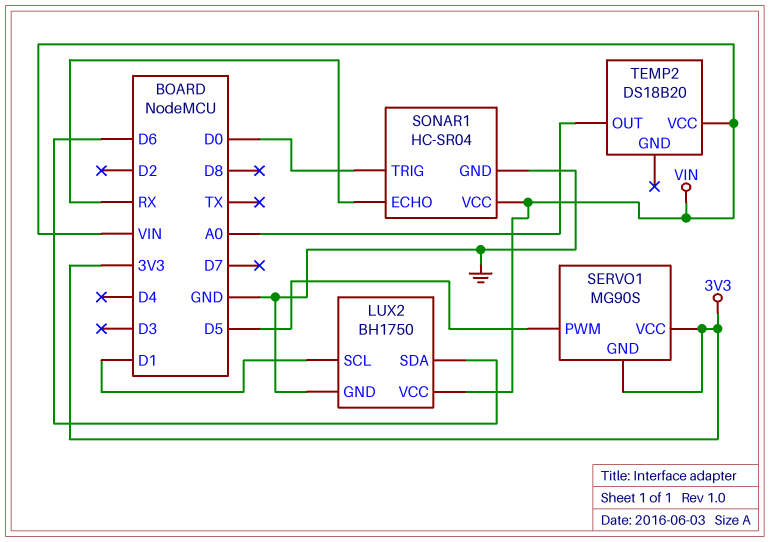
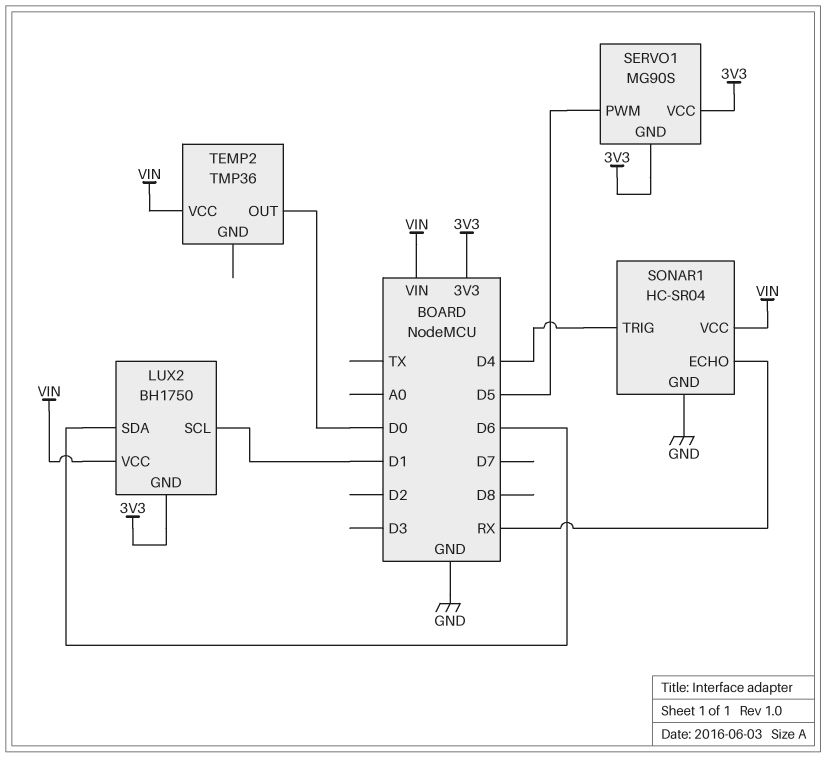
LUX2 pin GND: GND -> 3V3
SONAR1 pin TRIG: D0 -> D4
TEMP2: DS18B20 -> TMP36
TEMP2 pin OUT: A0 -> D0

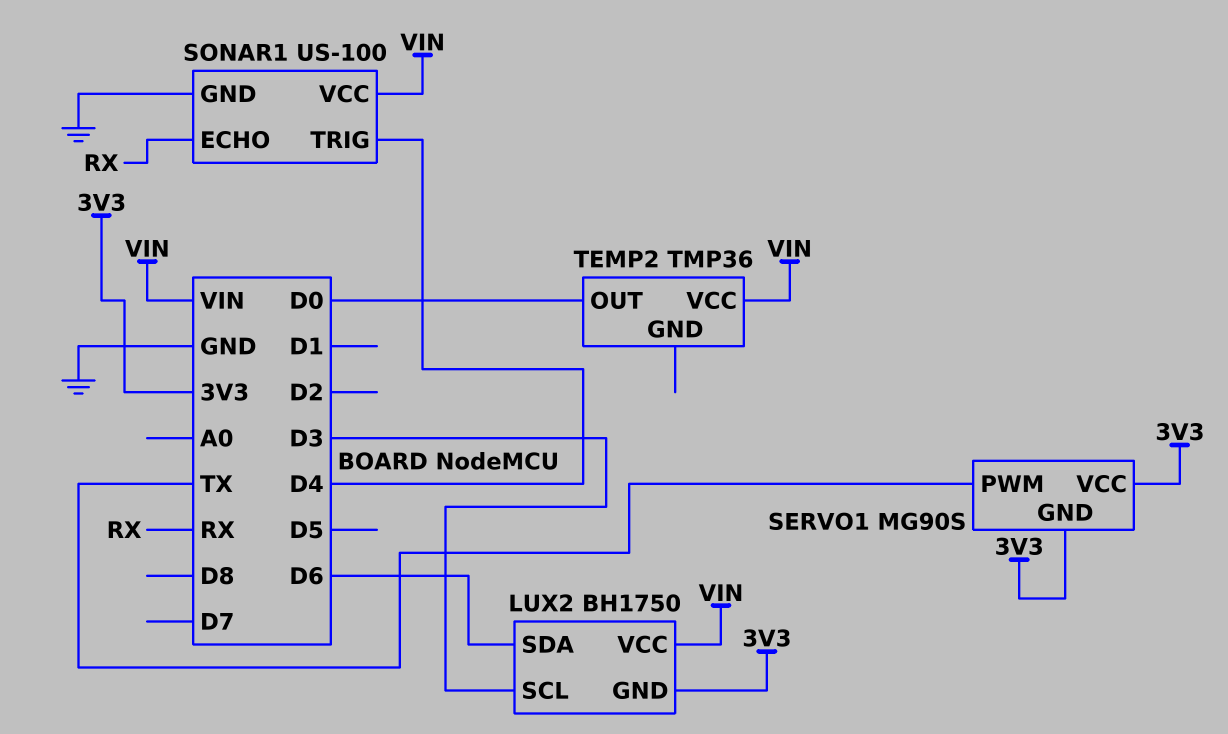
LUX2 pin SCL: D1 -> D3
SERVO1 pin PWM: D5 -> TX
SONAR1: HC-SR04 -> US-100

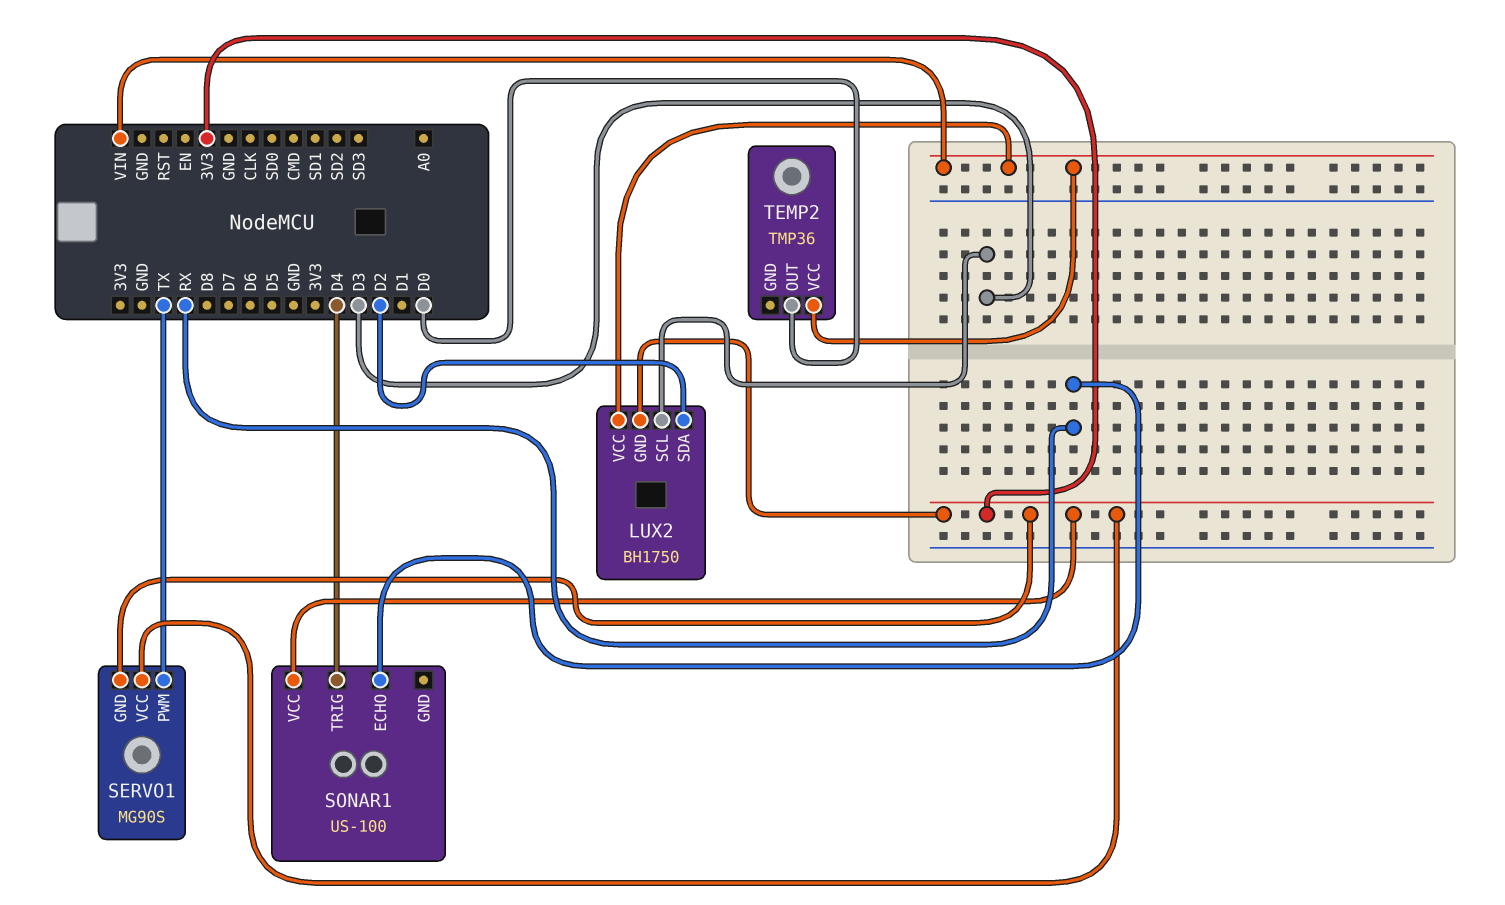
LUX2 pin SDA: D6 -> D2
SONAR1 pin GND: GND -> none
SONAR1 pin VCC: VIN -> 3V3

